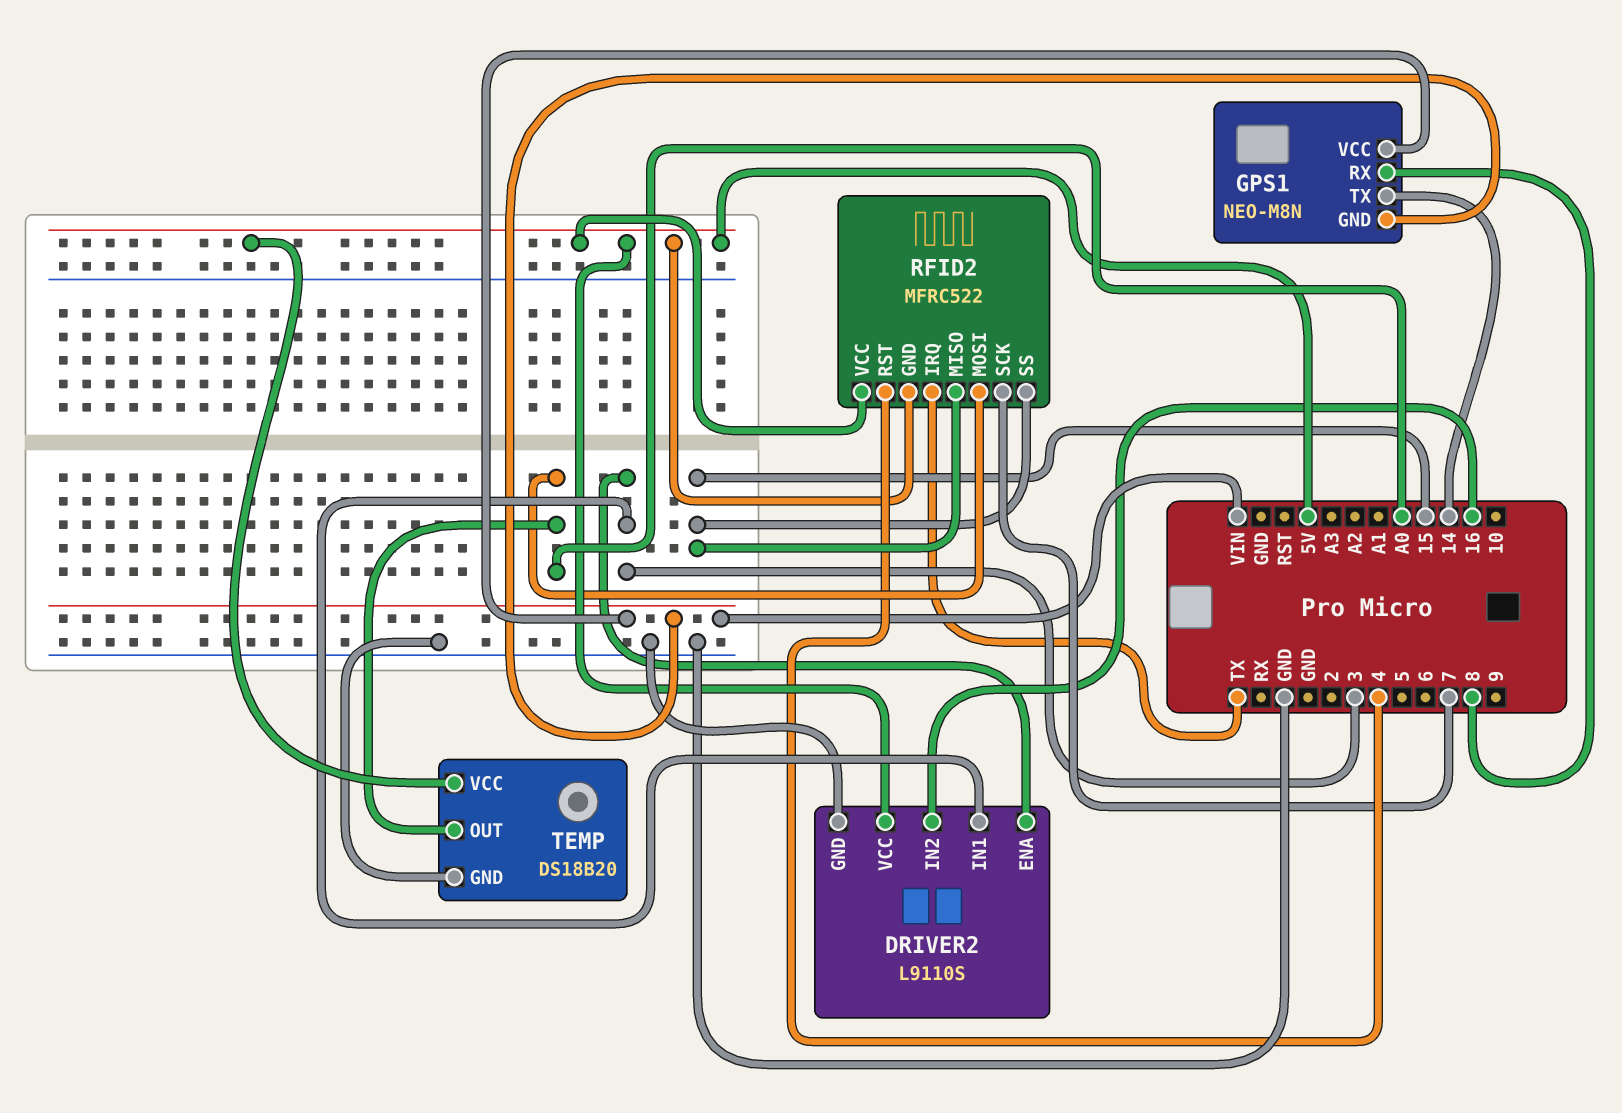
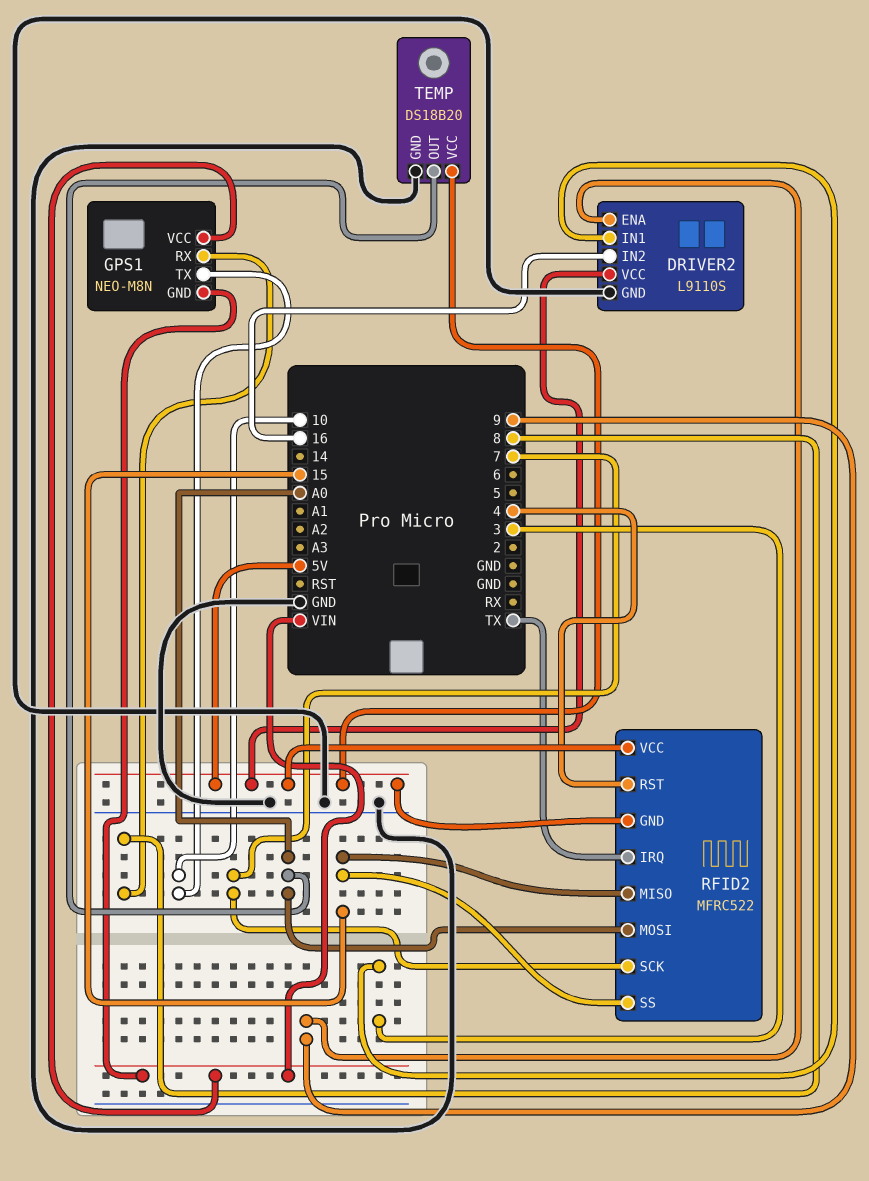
DRIVER2 pin ENA: 3 -> 9
GPS1 pin TX: 14 -> 10

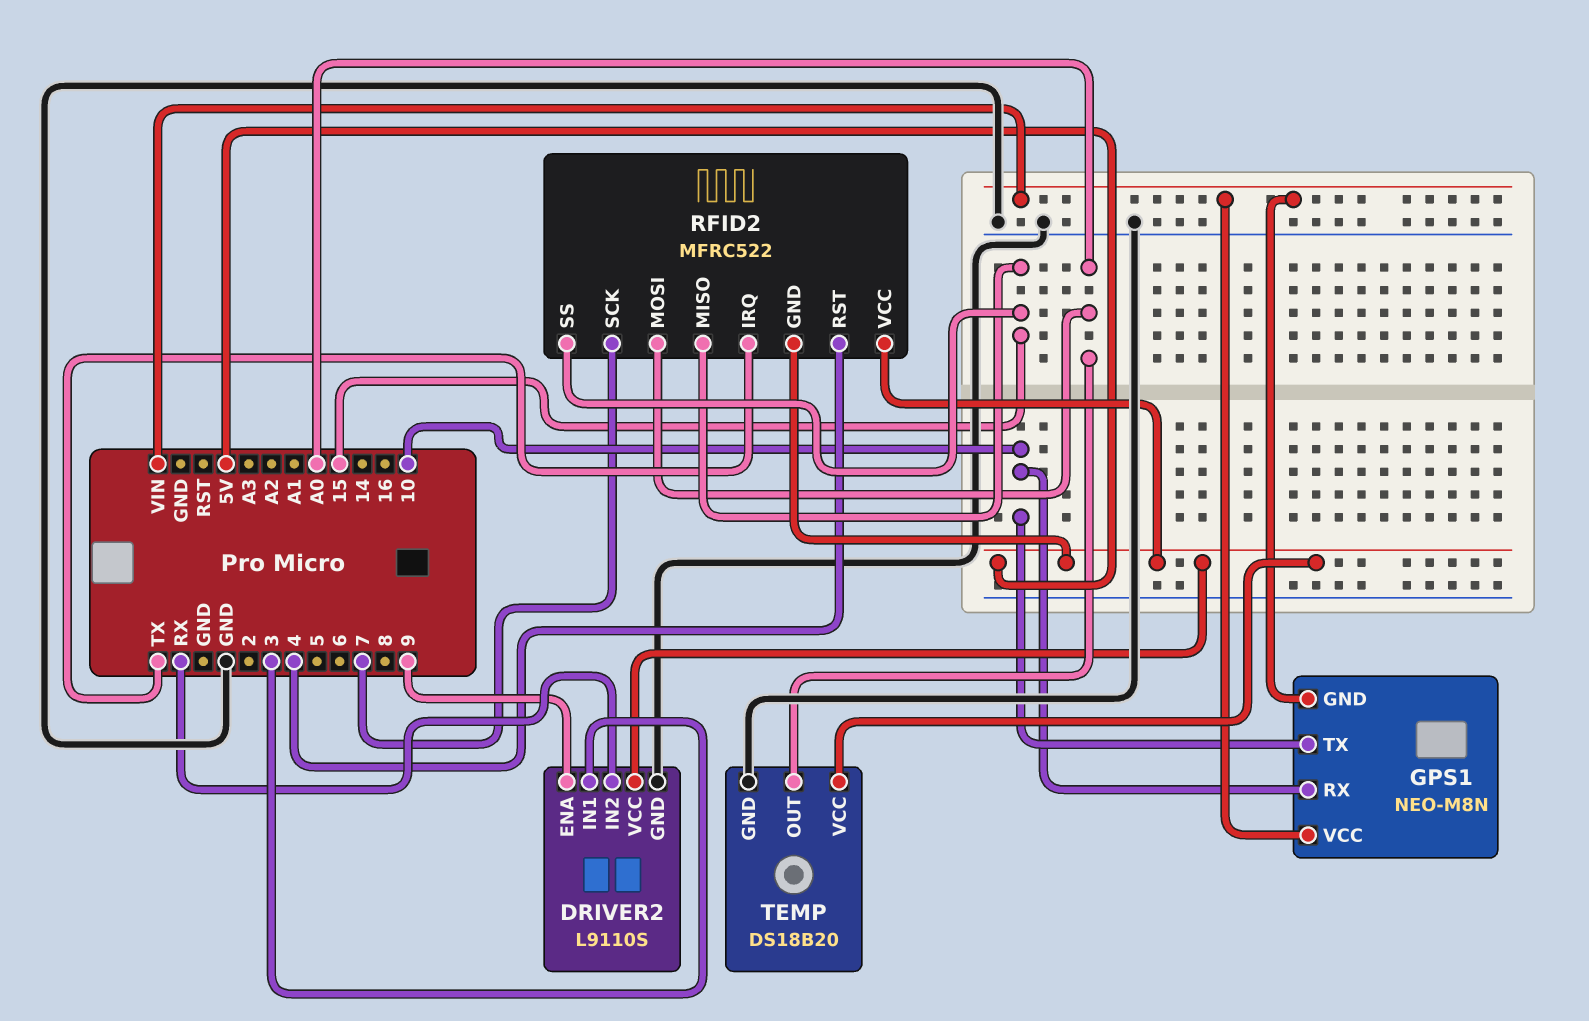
DRIVER2 pin IN2: 16 -> RX
GPS1 pin RX: 8 -> 10

